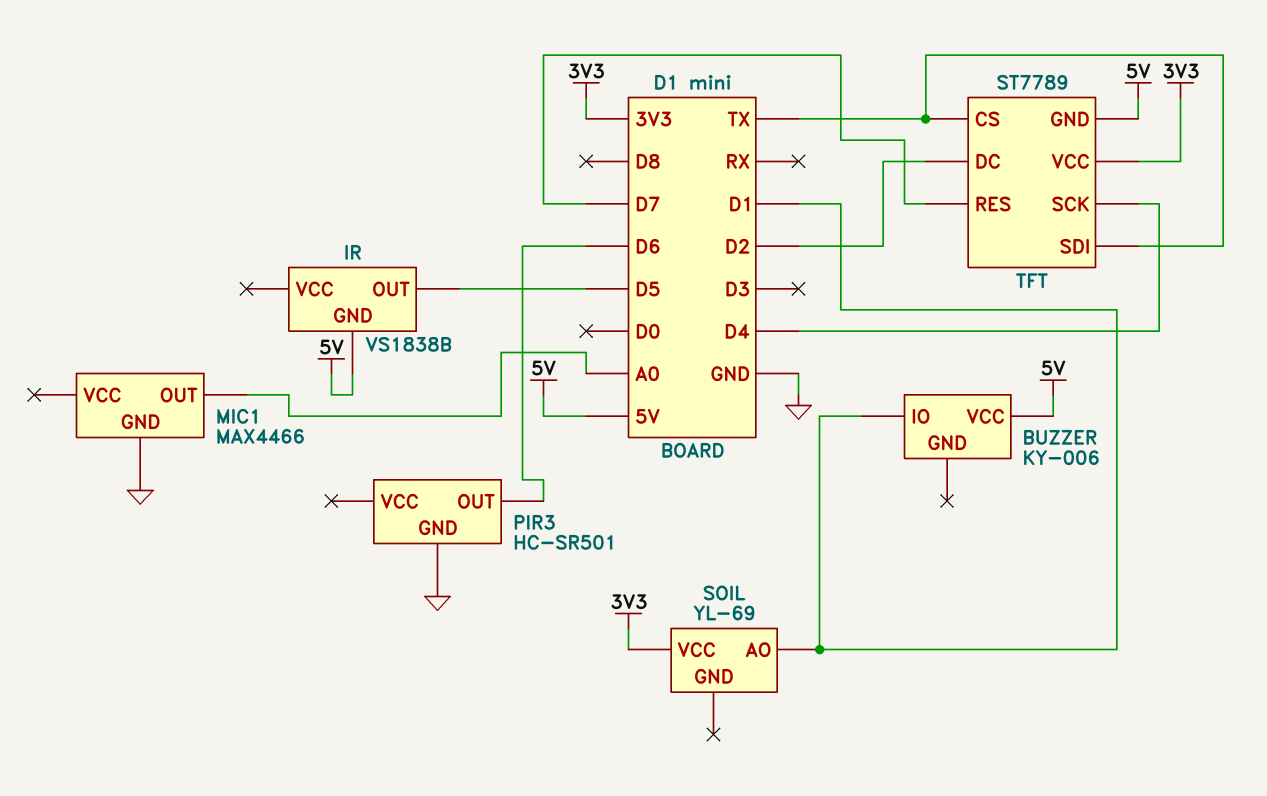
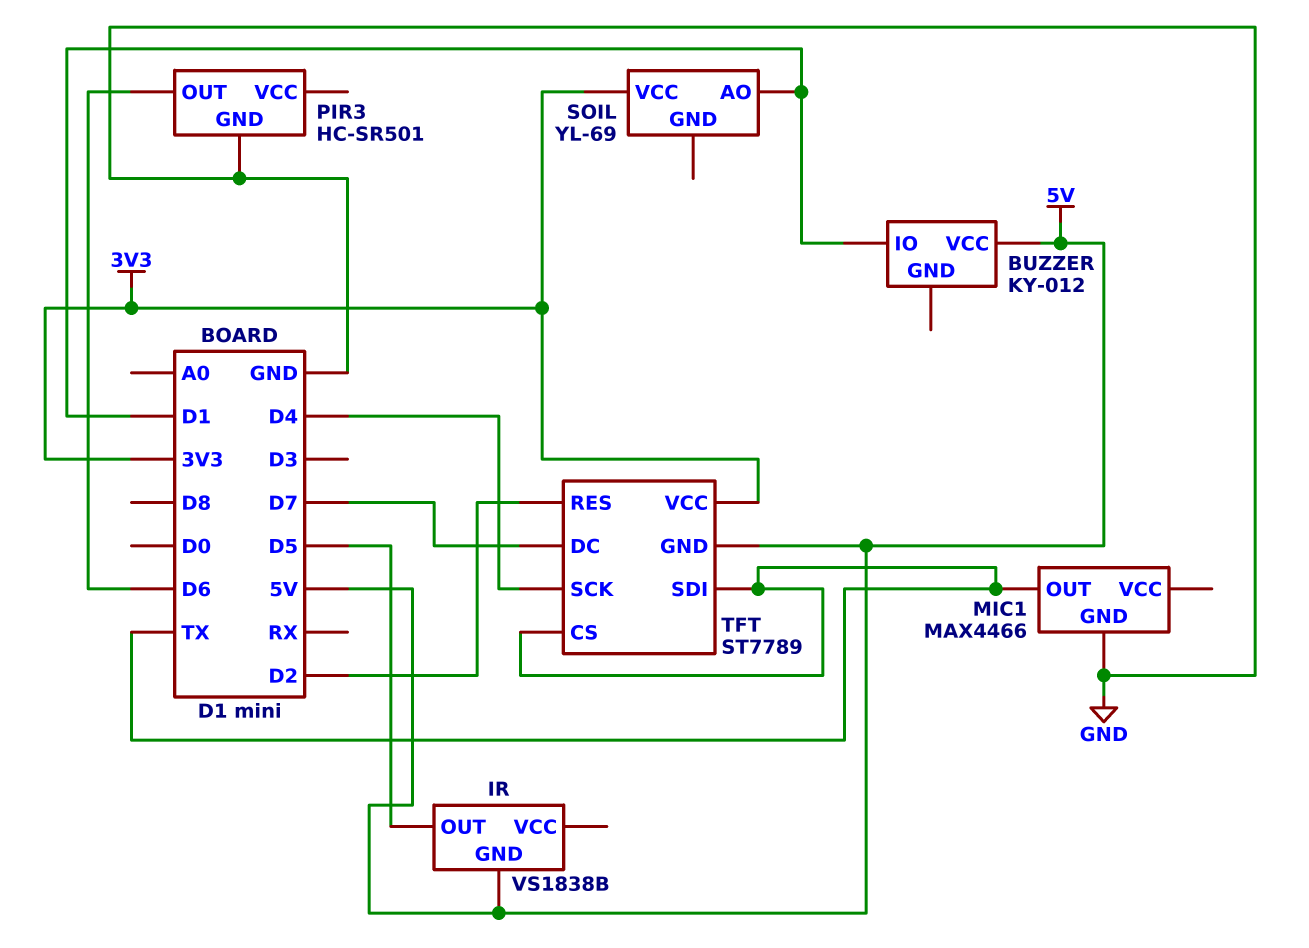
BUZZER: KY-006 -> KY-012
MIC1 pin OUT: A0 -> TX
TFT pin DC: D2 -> D7
TFT pin RES: D7 -> D2

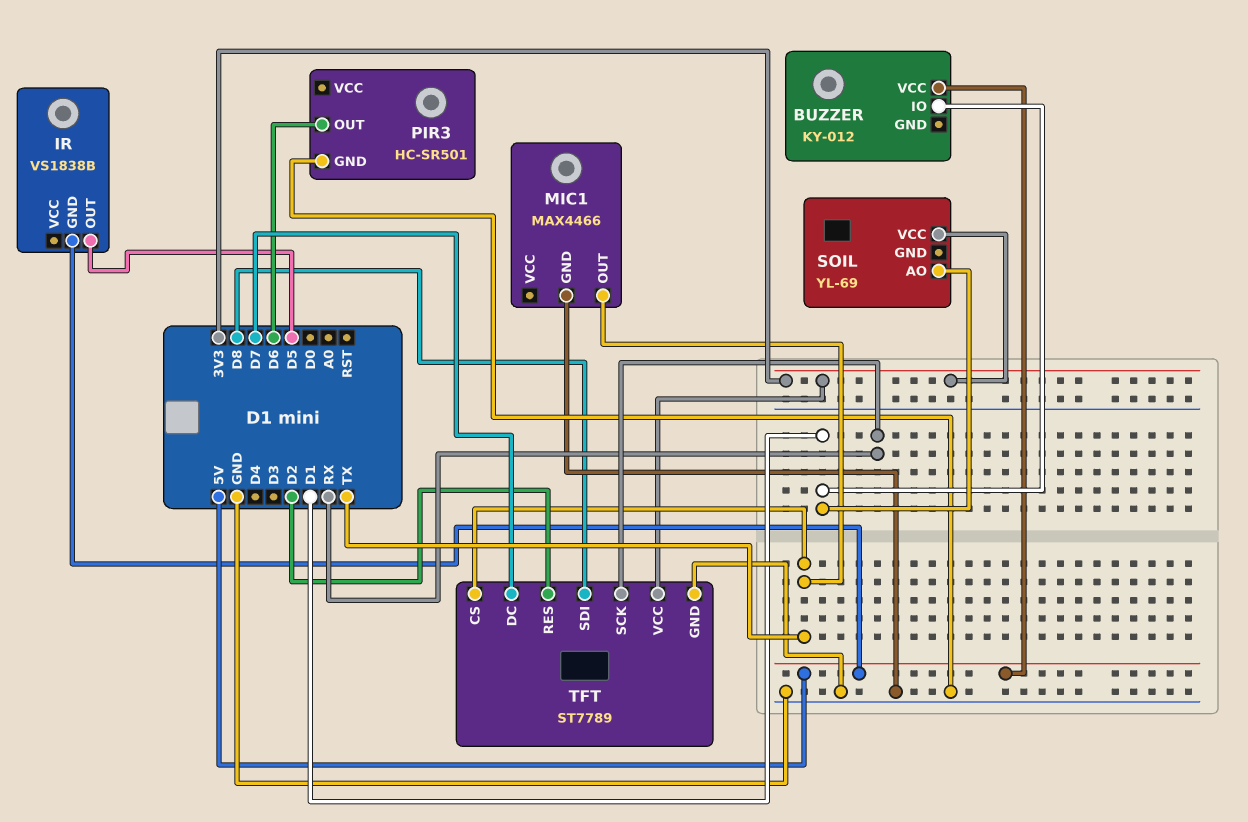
TFT pin GND: 5V -> GND
TFT pin SCK: D4 -> RX
TFT pin SDI: TX -> D8

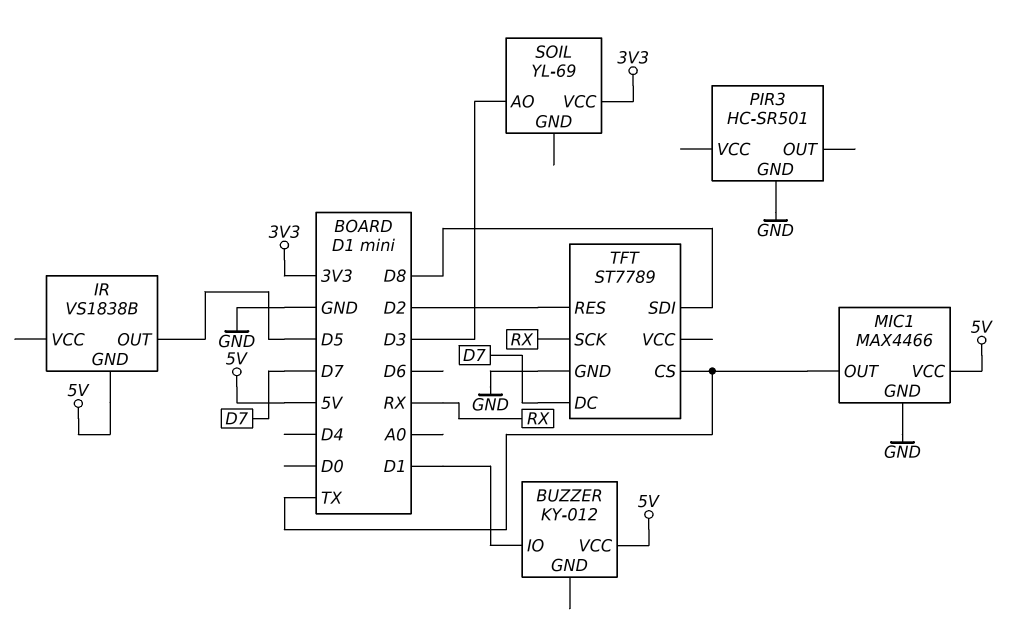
MIC1 pin VCC: none -> 5V
PIR3 pin OUT: D6 -> none
SOIL pin AO: D1 -> D3
TFT pin VCC: 3V3 -> none

